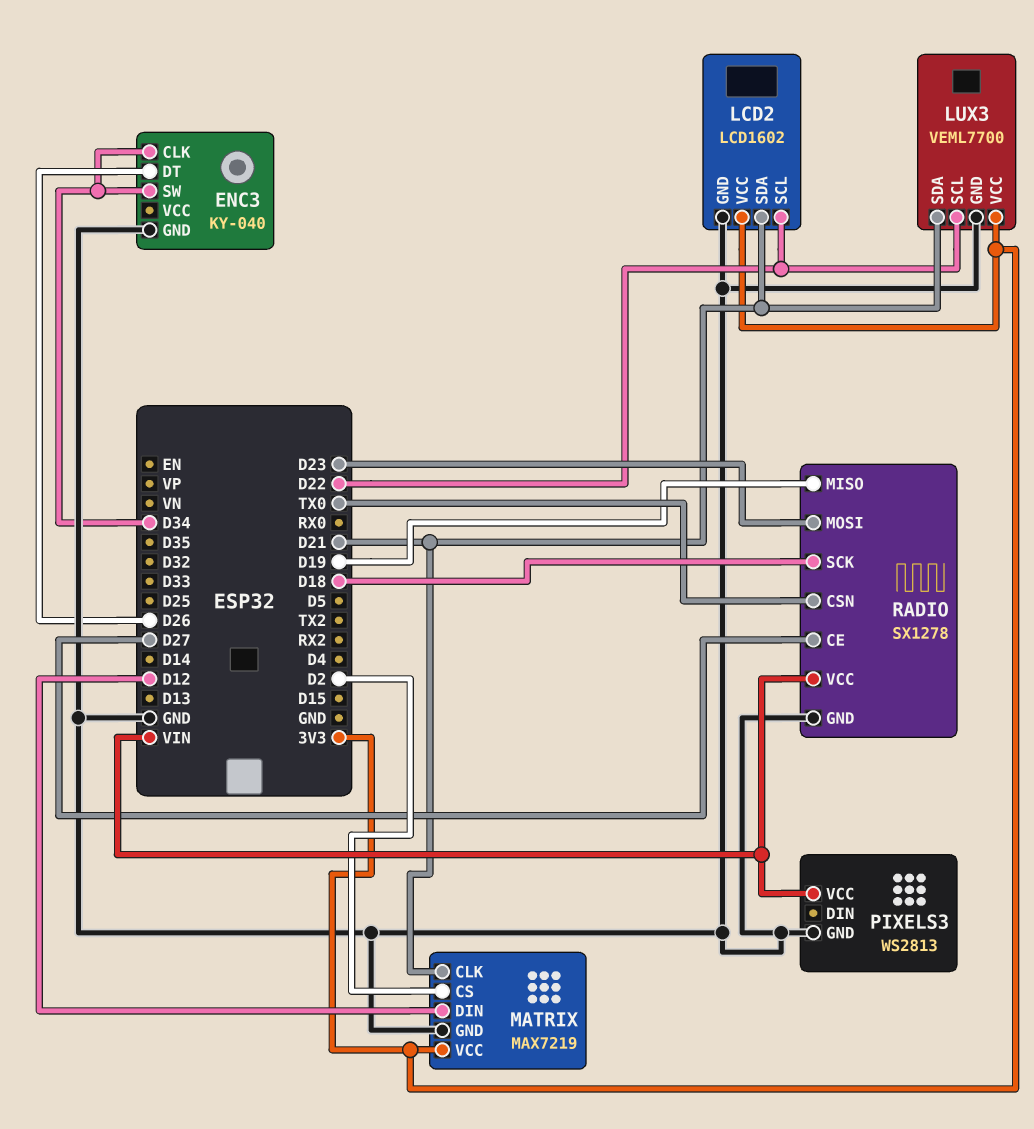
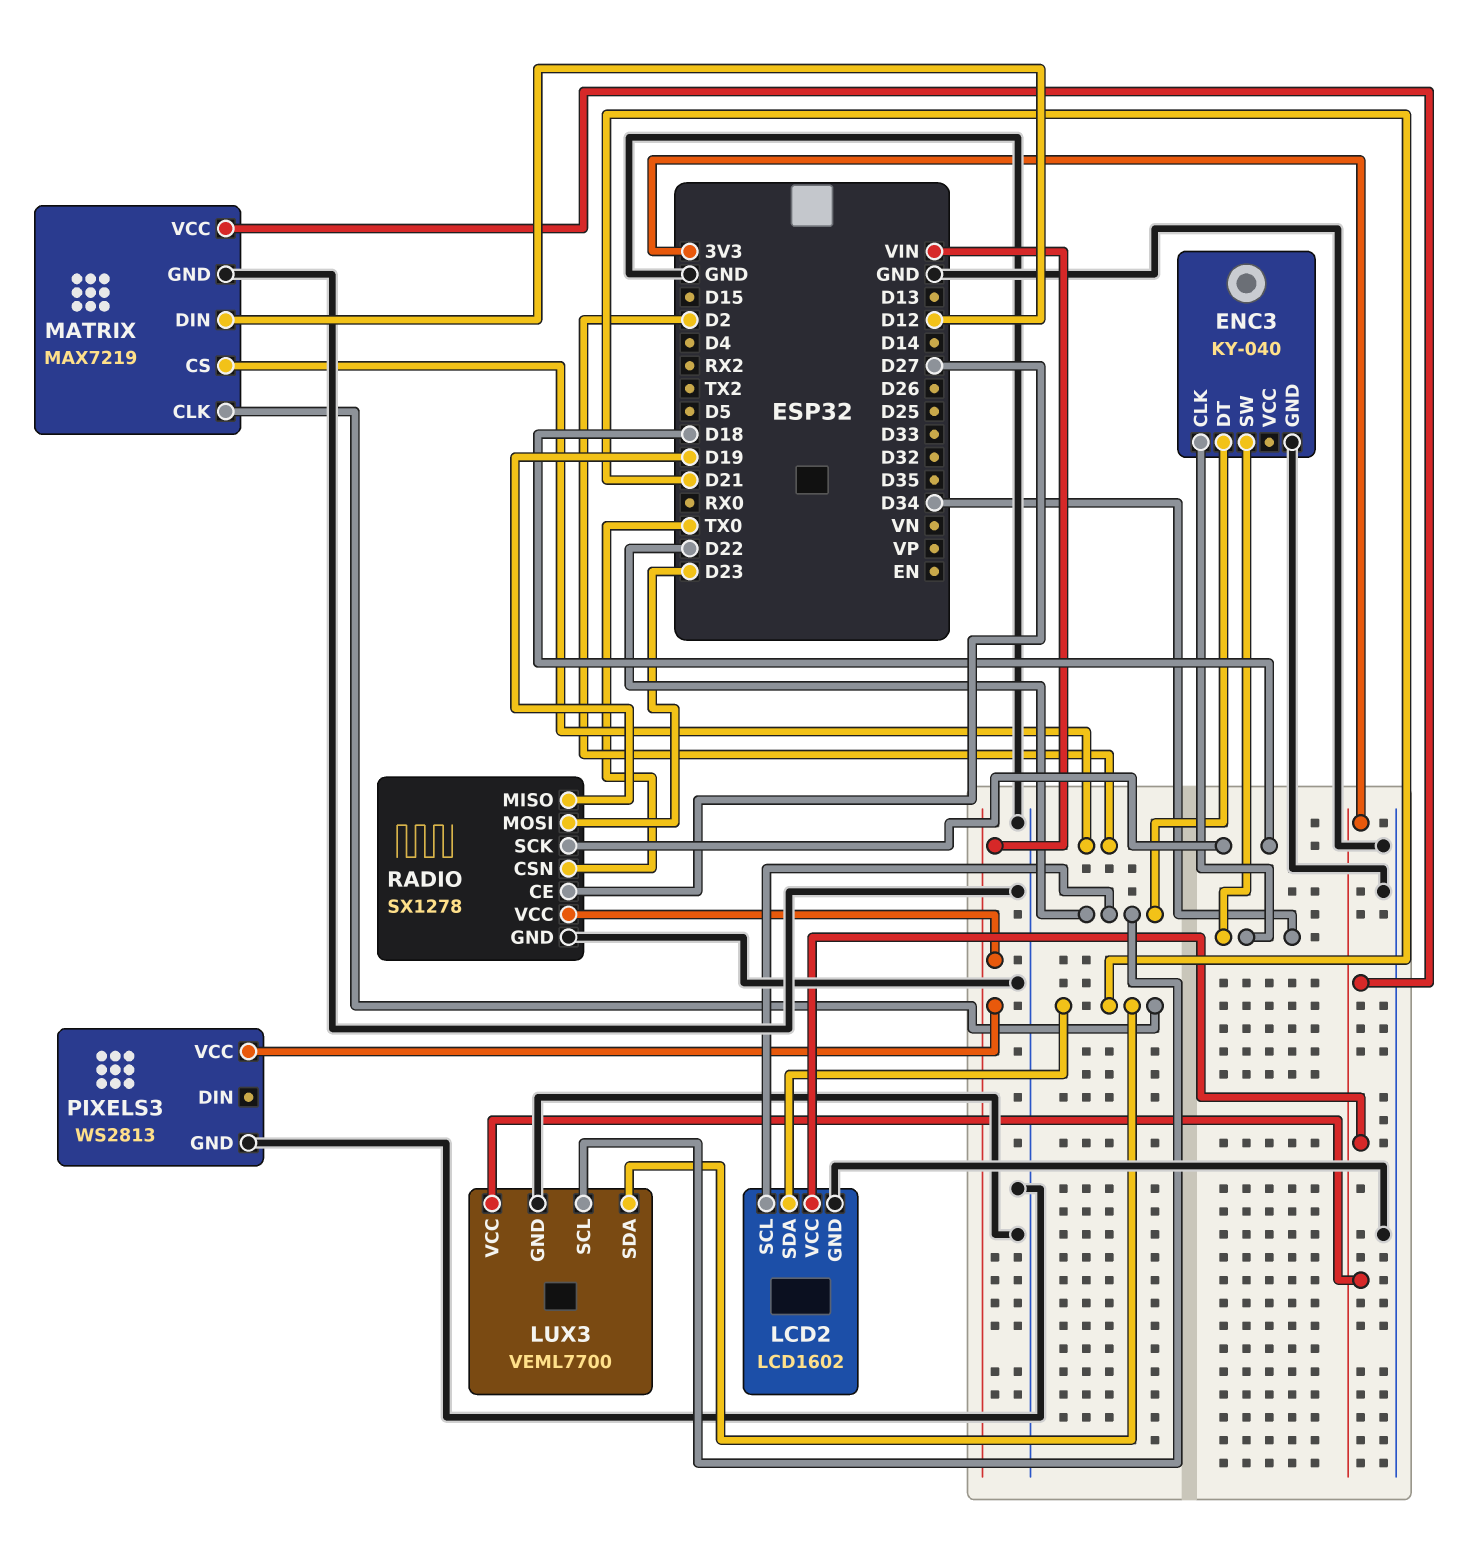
ENC3 pin DT: D26 -> D22

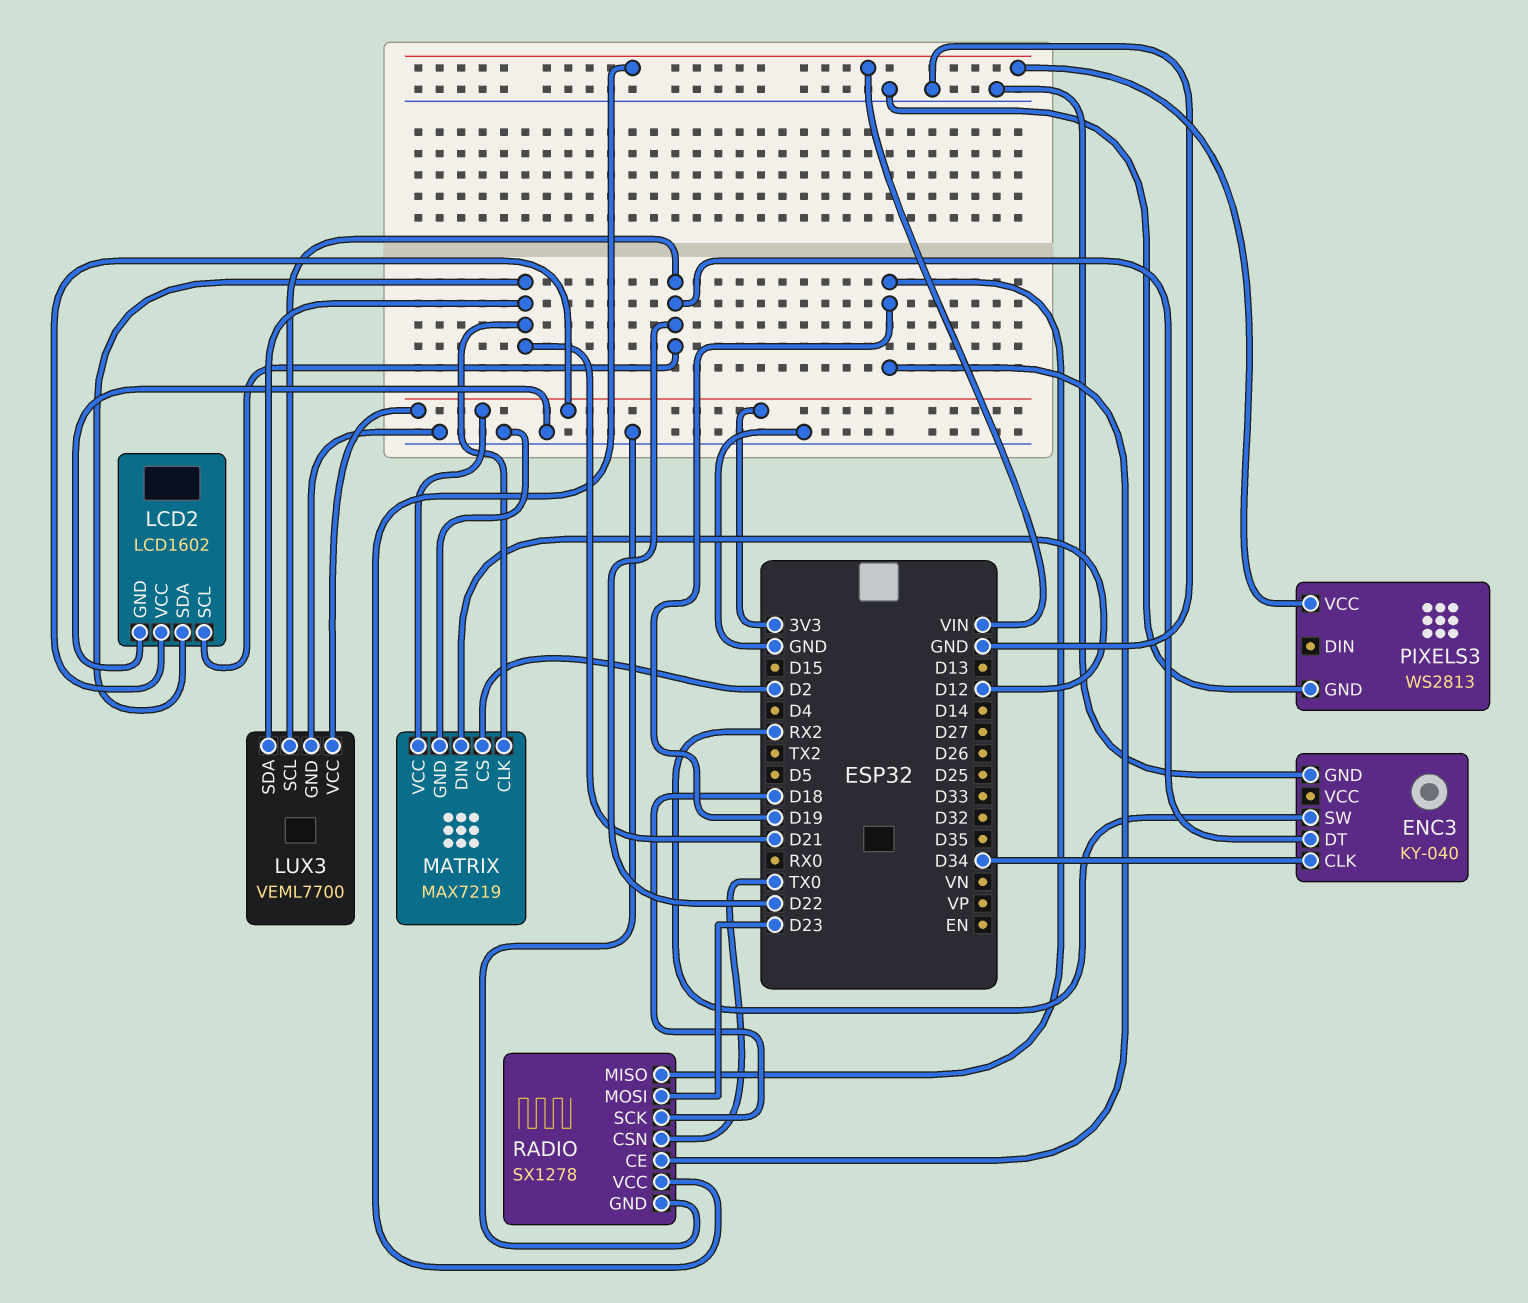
ENC3 pin SW: D34 -> RX2
RADIO pin CE: D27 -> D19

